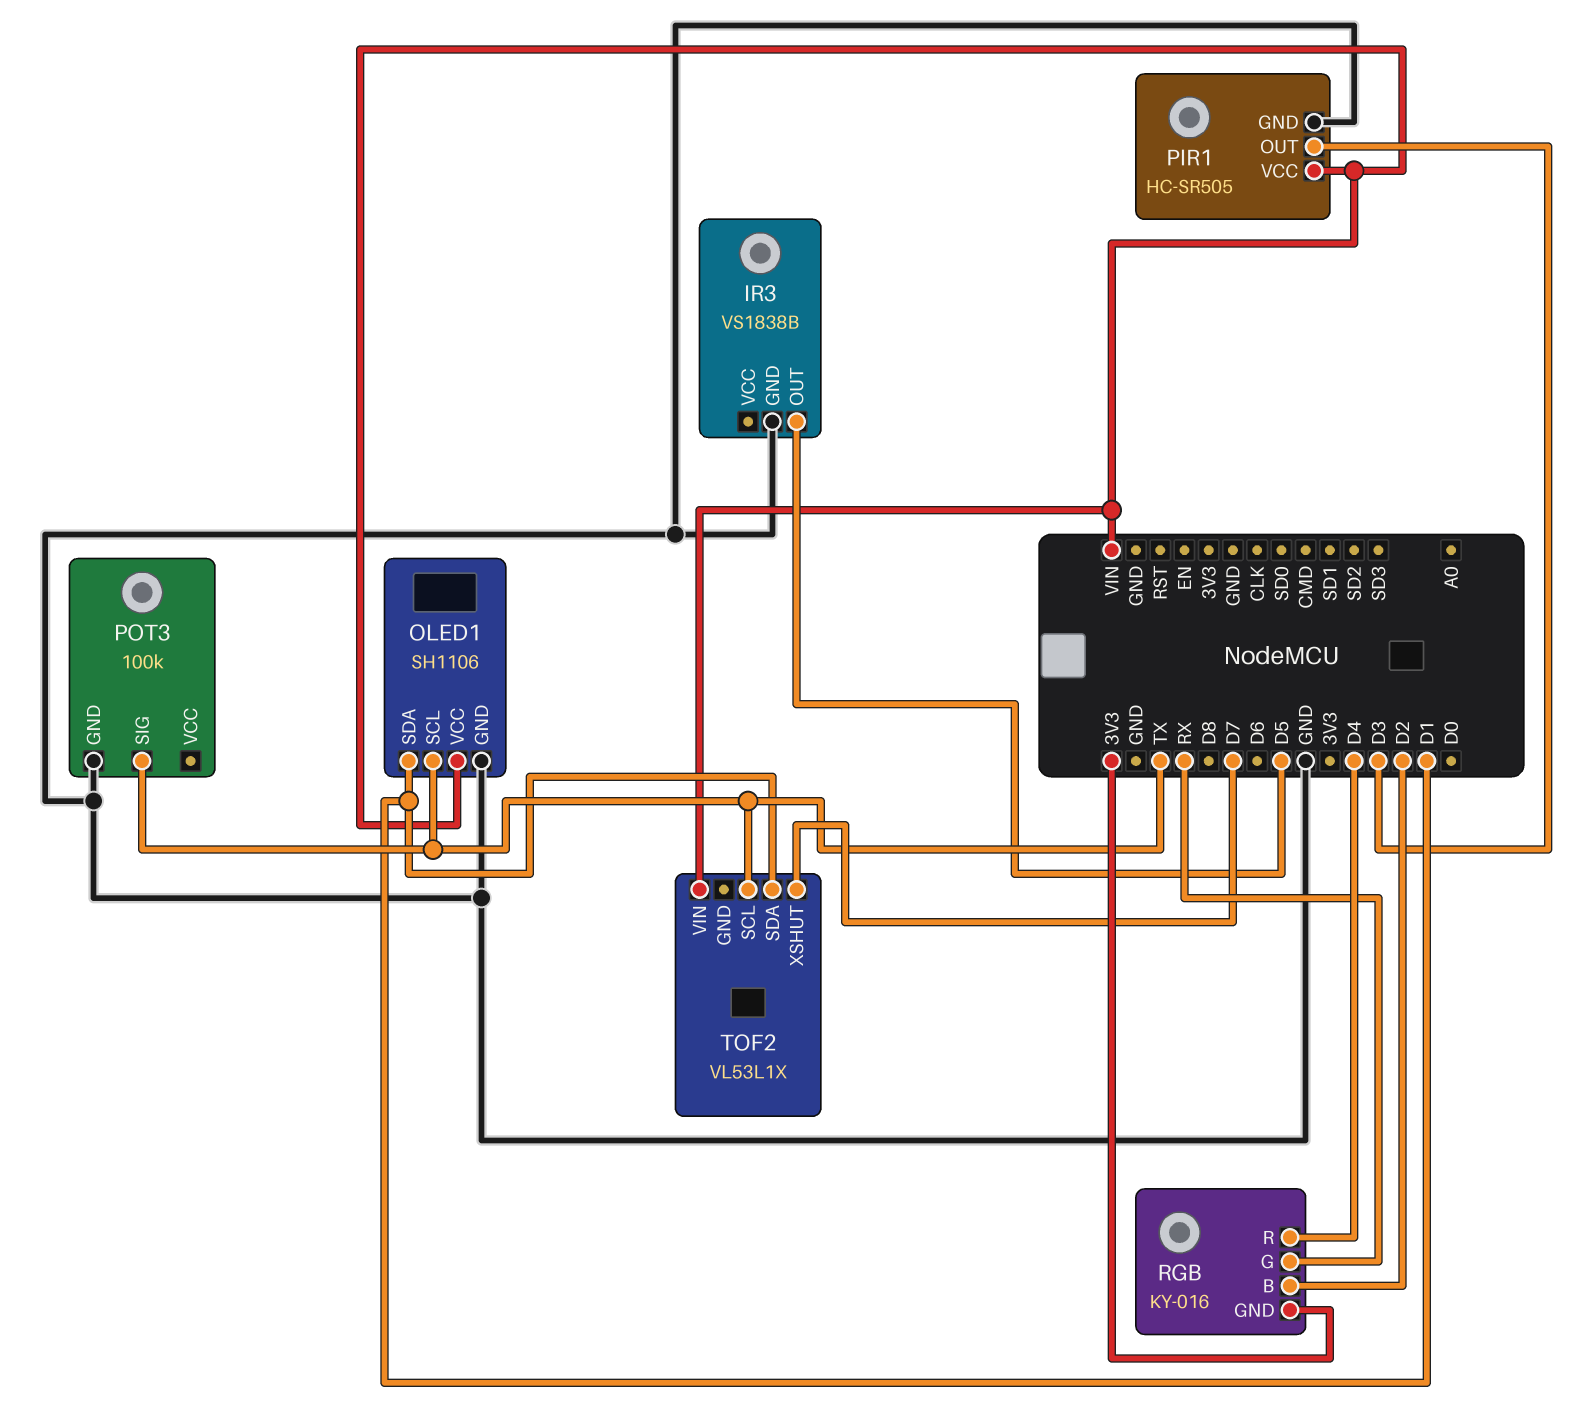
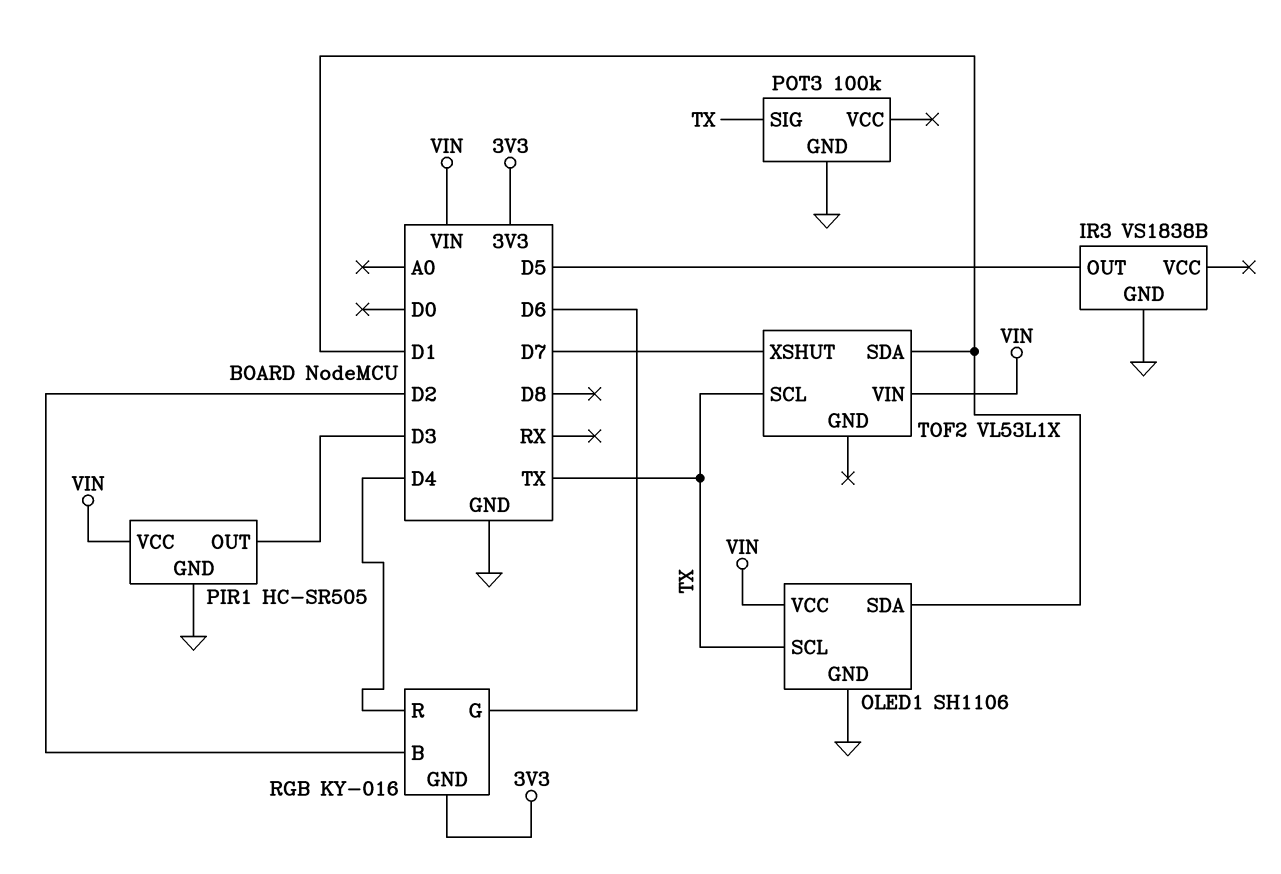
RGB pin G: RX -> D6

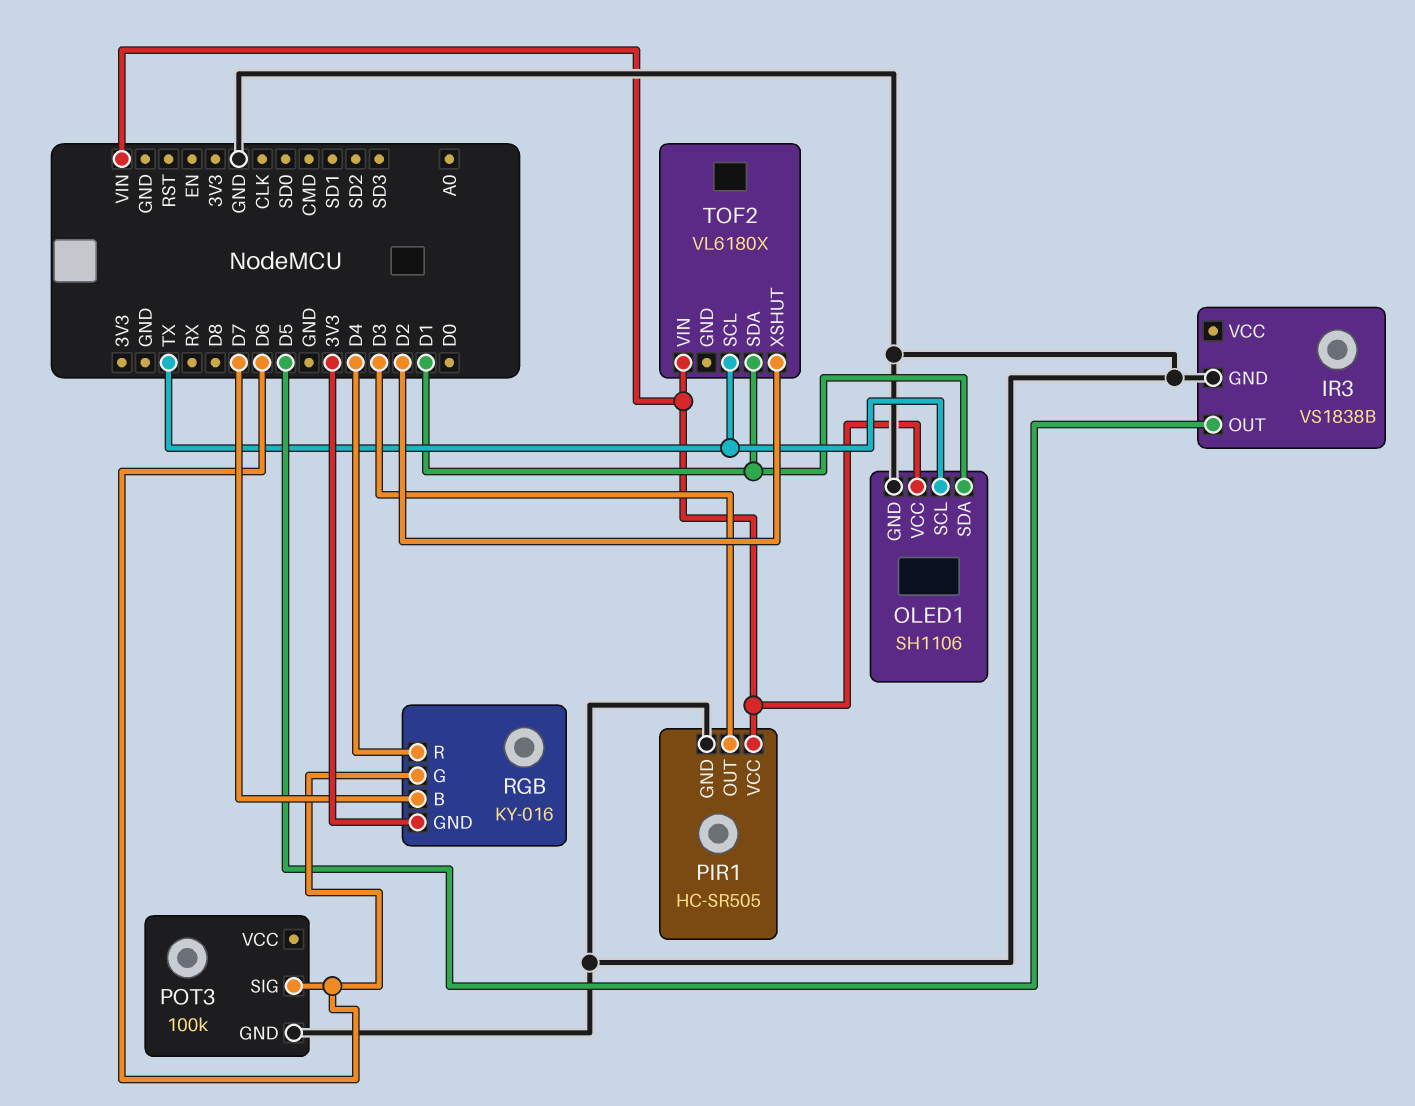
POT3 pin SIG: TX -> D6
RGB pin B: D2 -> D7
TOF2: VL53L1X -> VL6180X
TOF2 pin XSHUT: D7 -> D2

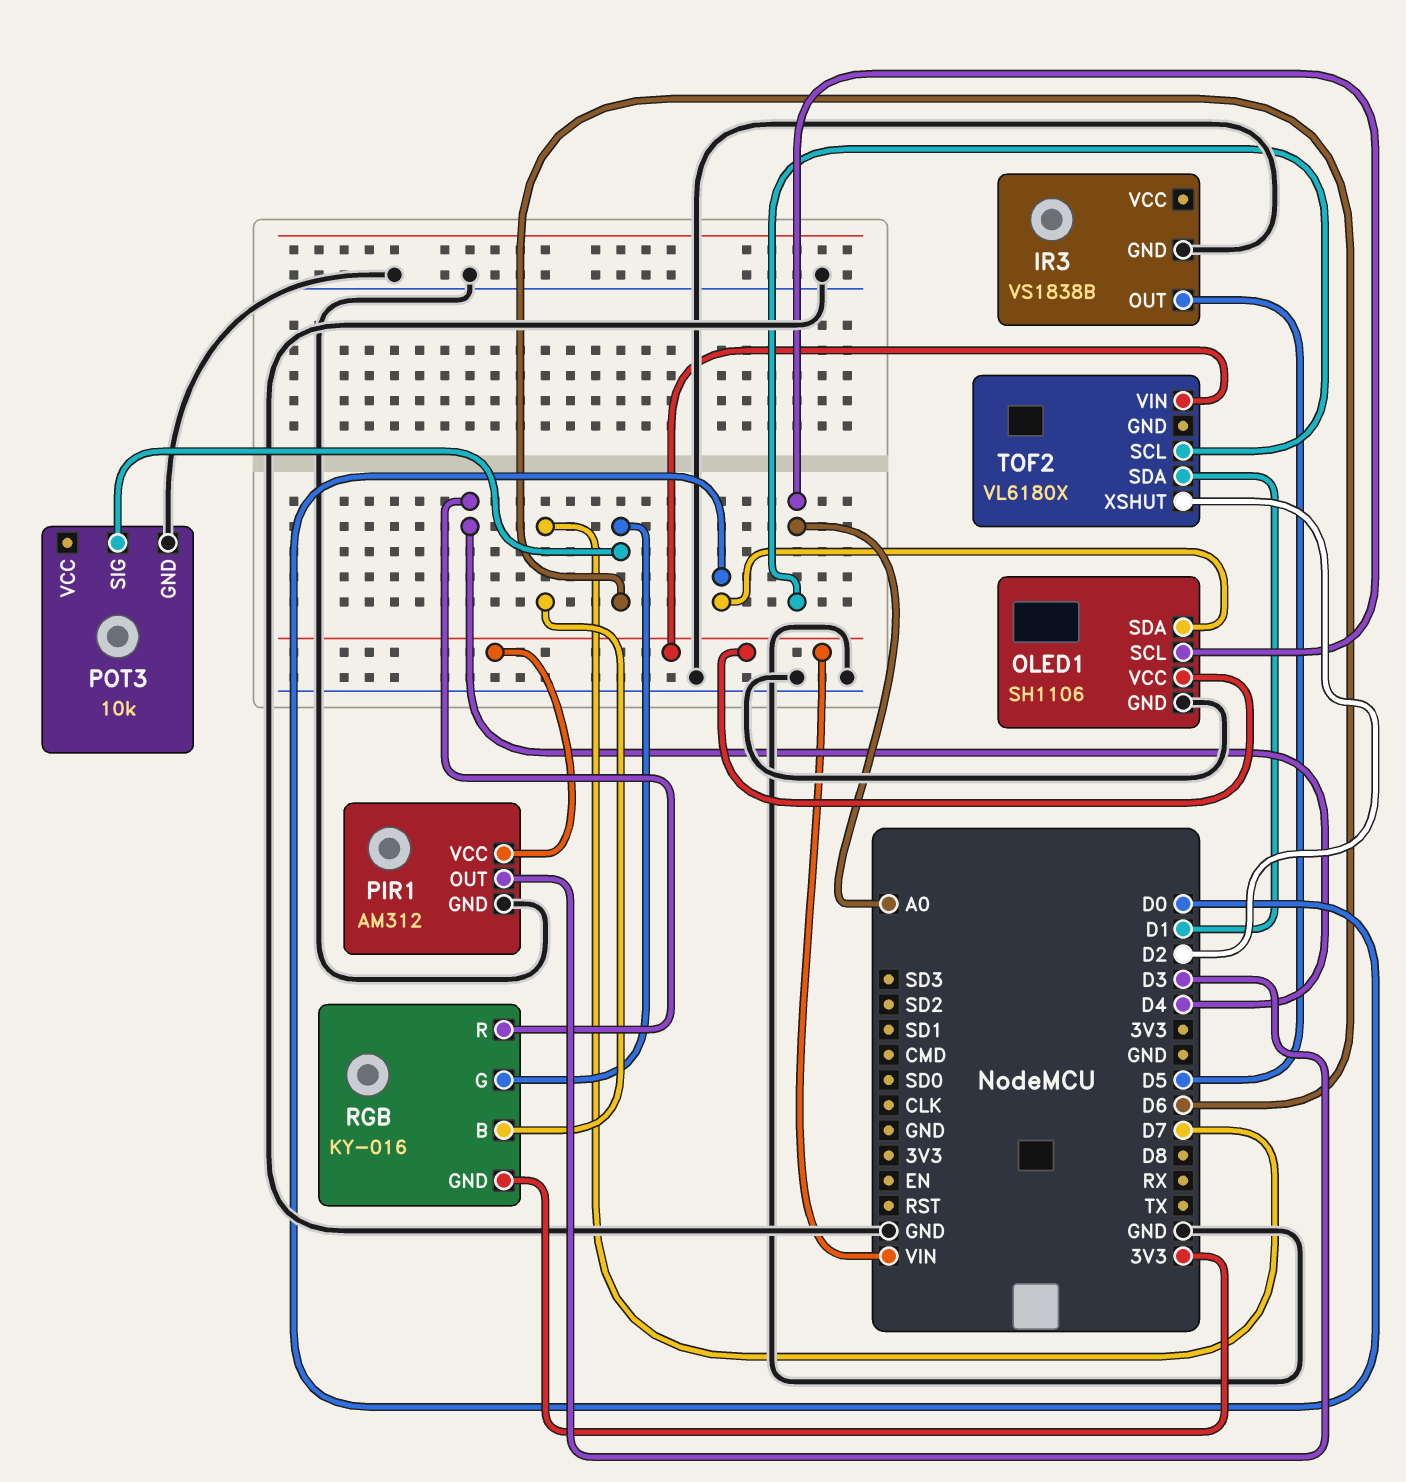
OLED1 pin SCL: TX -> A0
OLED1 pin SDA: D1 -> D0
PIR1: HC-SR505 -> AM312
POT3: 100k -> 10k
TOF2 pin SCL: TX -> A0

